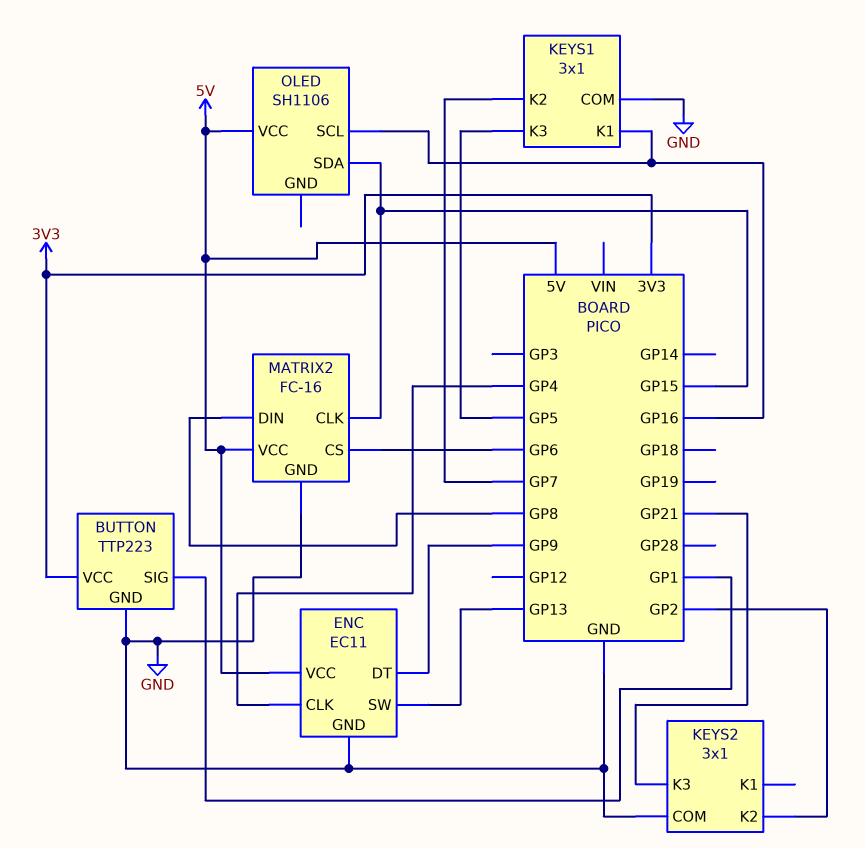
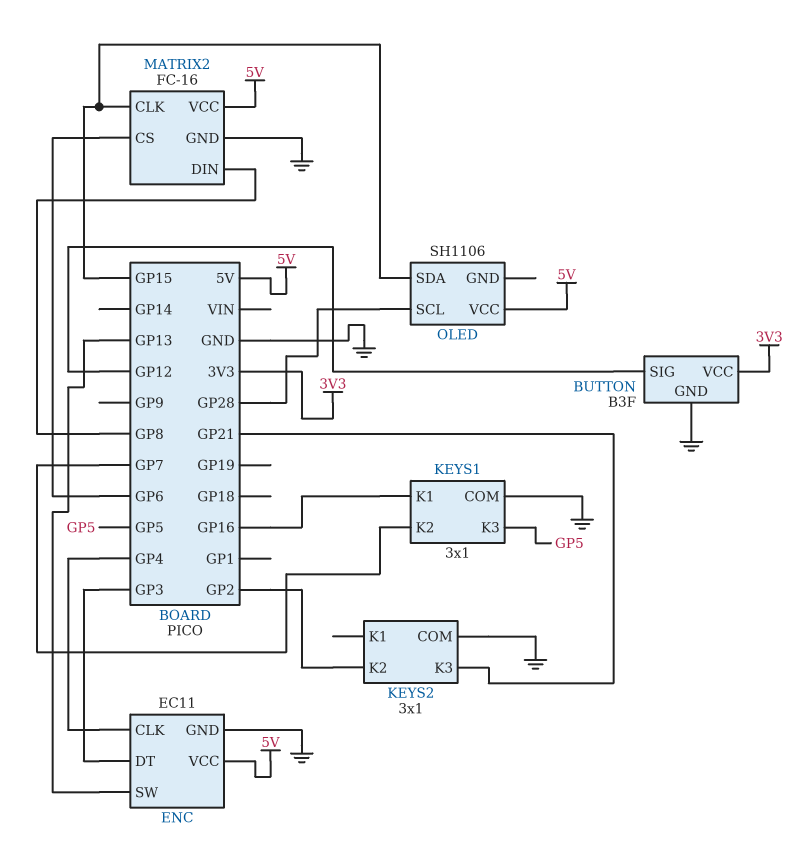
BUTTON: TTP223 -> B3F
BUTTON pin SIG: GP1 -> GP12
ENC pin DT: GP9 -> GP3
OLED pin SCL: GP16 -> GP28

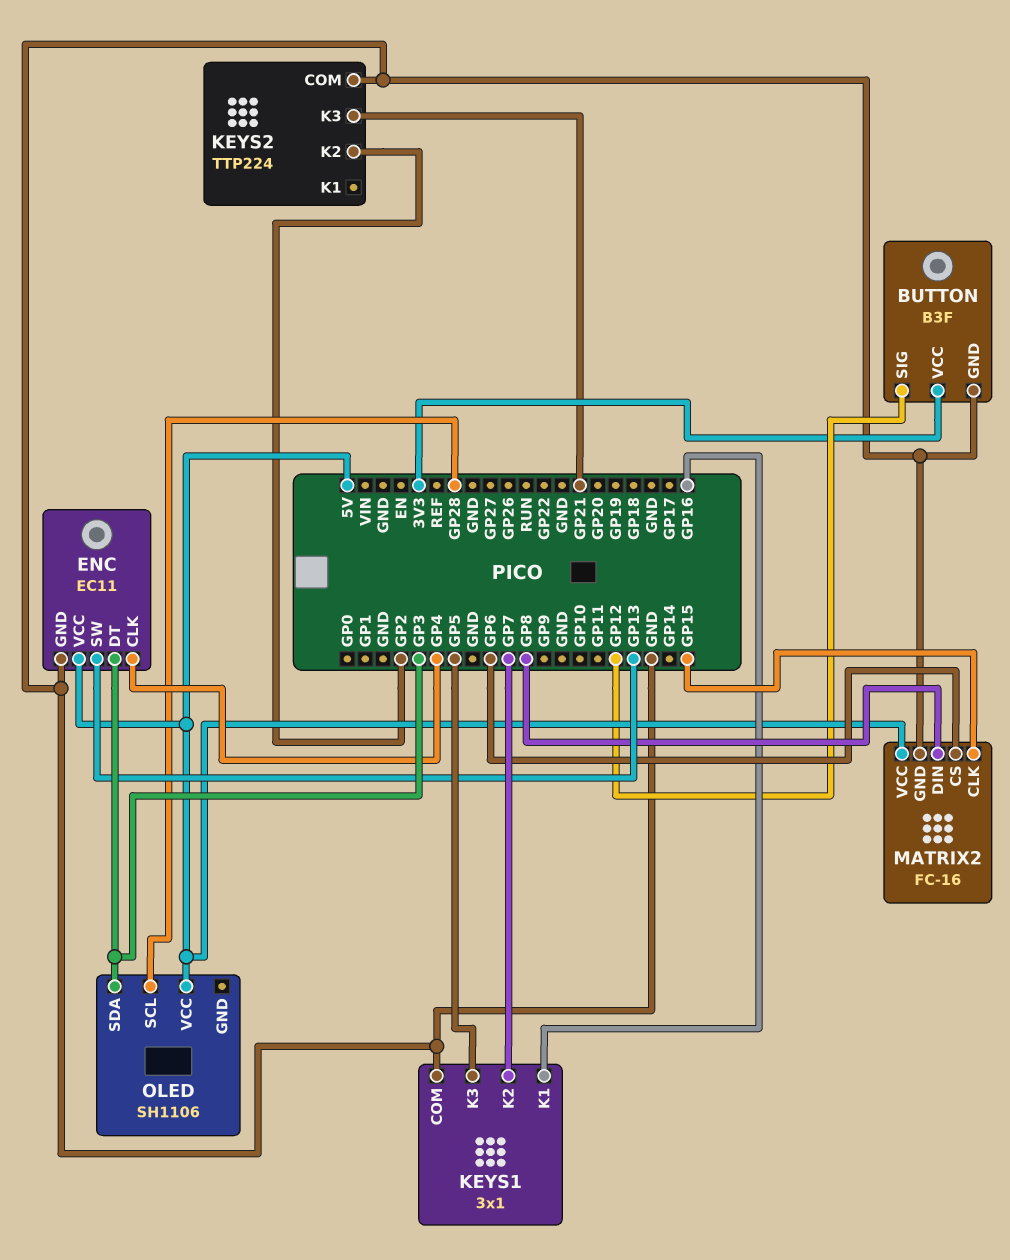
KEYS2: 3x1 -> TTP224
OLED pin SDA: GP15 -> GP3

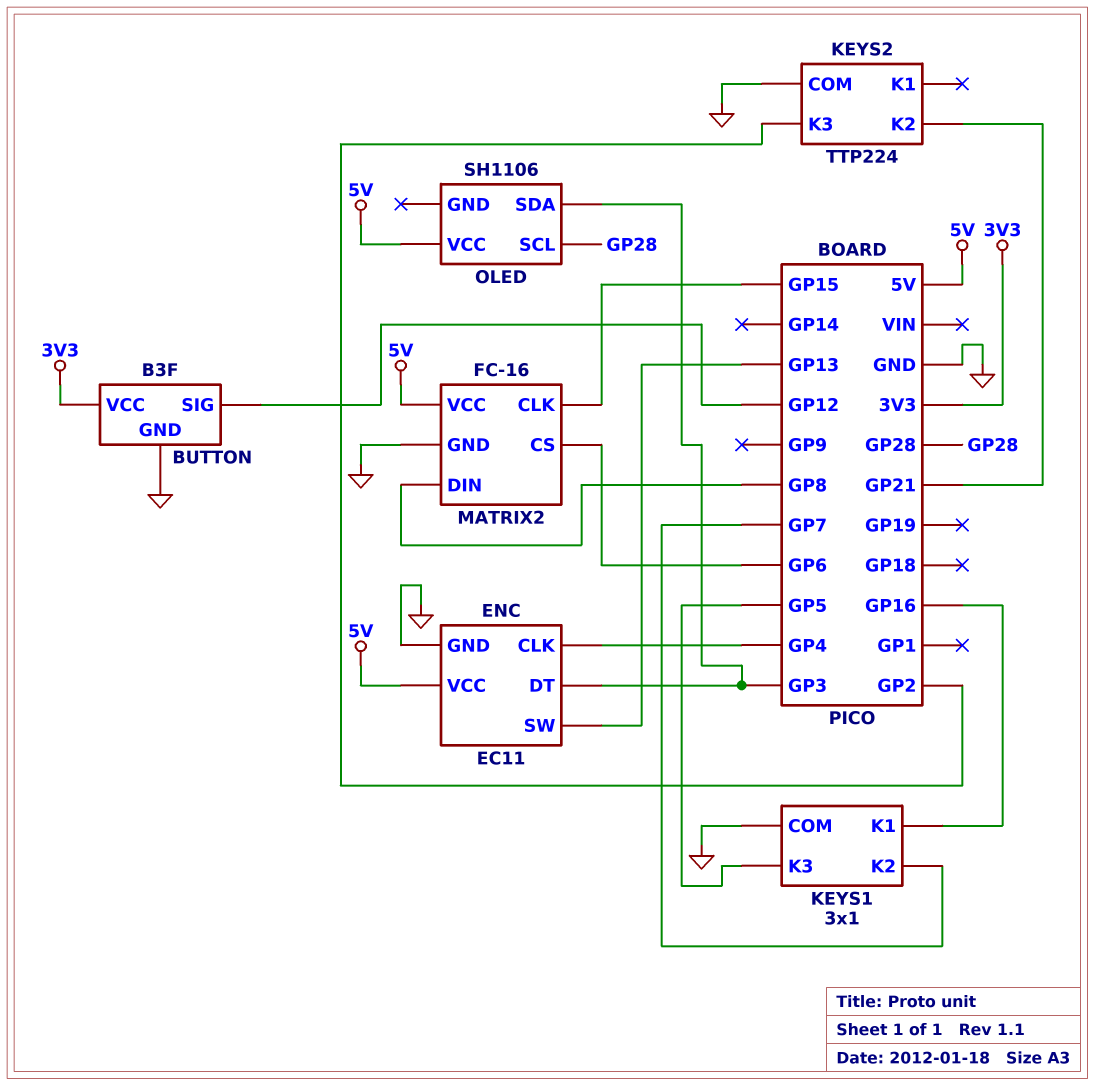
KEYS2 pin K2: GP2 -> GP21
KEYS2 pin K3: GP21 -> GP2

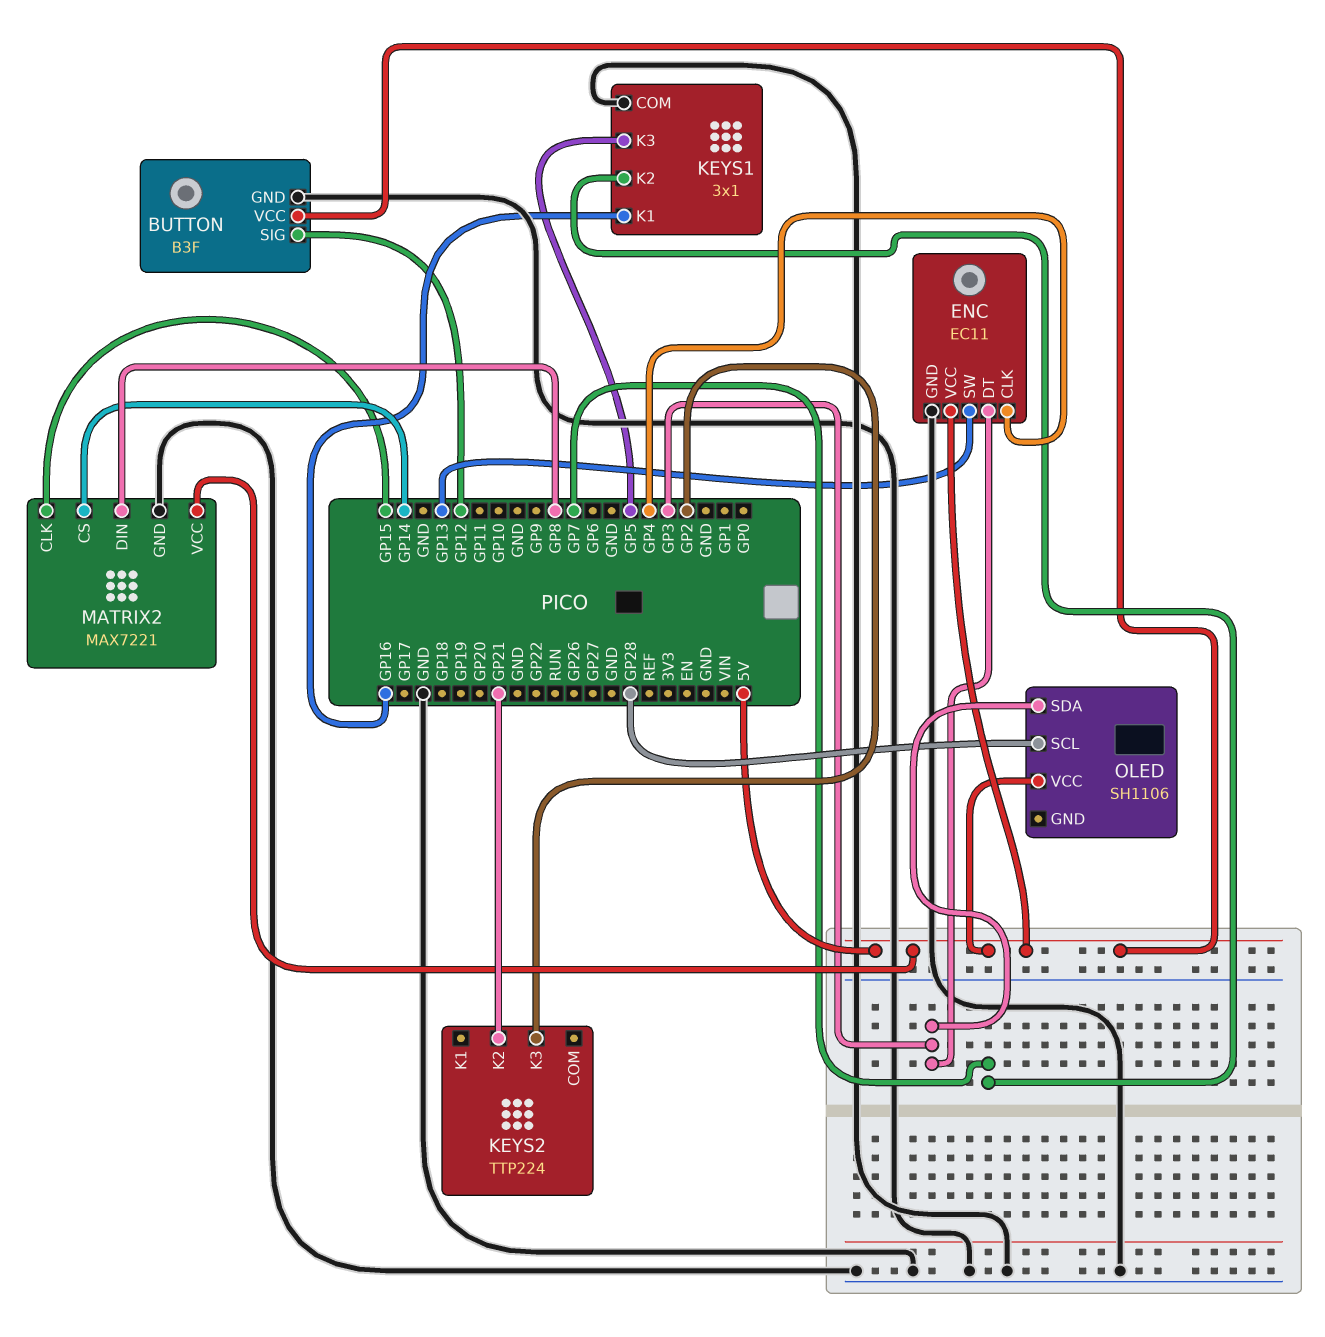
BUTTON pin VCC: 3V3 -> 5V
KEYS2 pin COM: GND -> none
MATRIX2: FC-16 -> MAX7221
MATRIX2 pin CS: GP6 -> GP14

